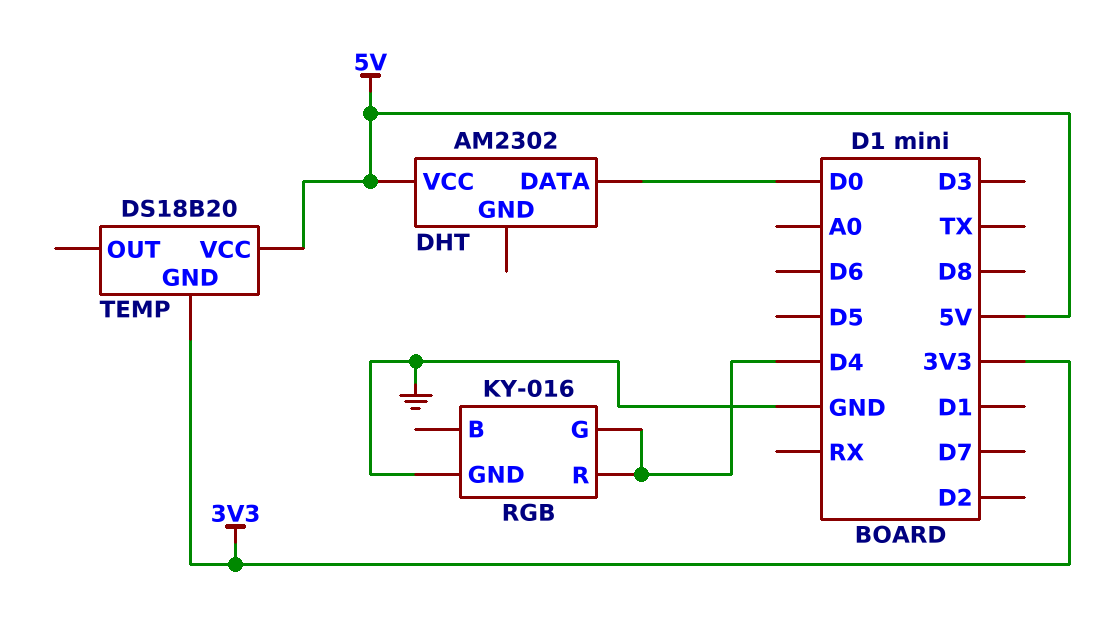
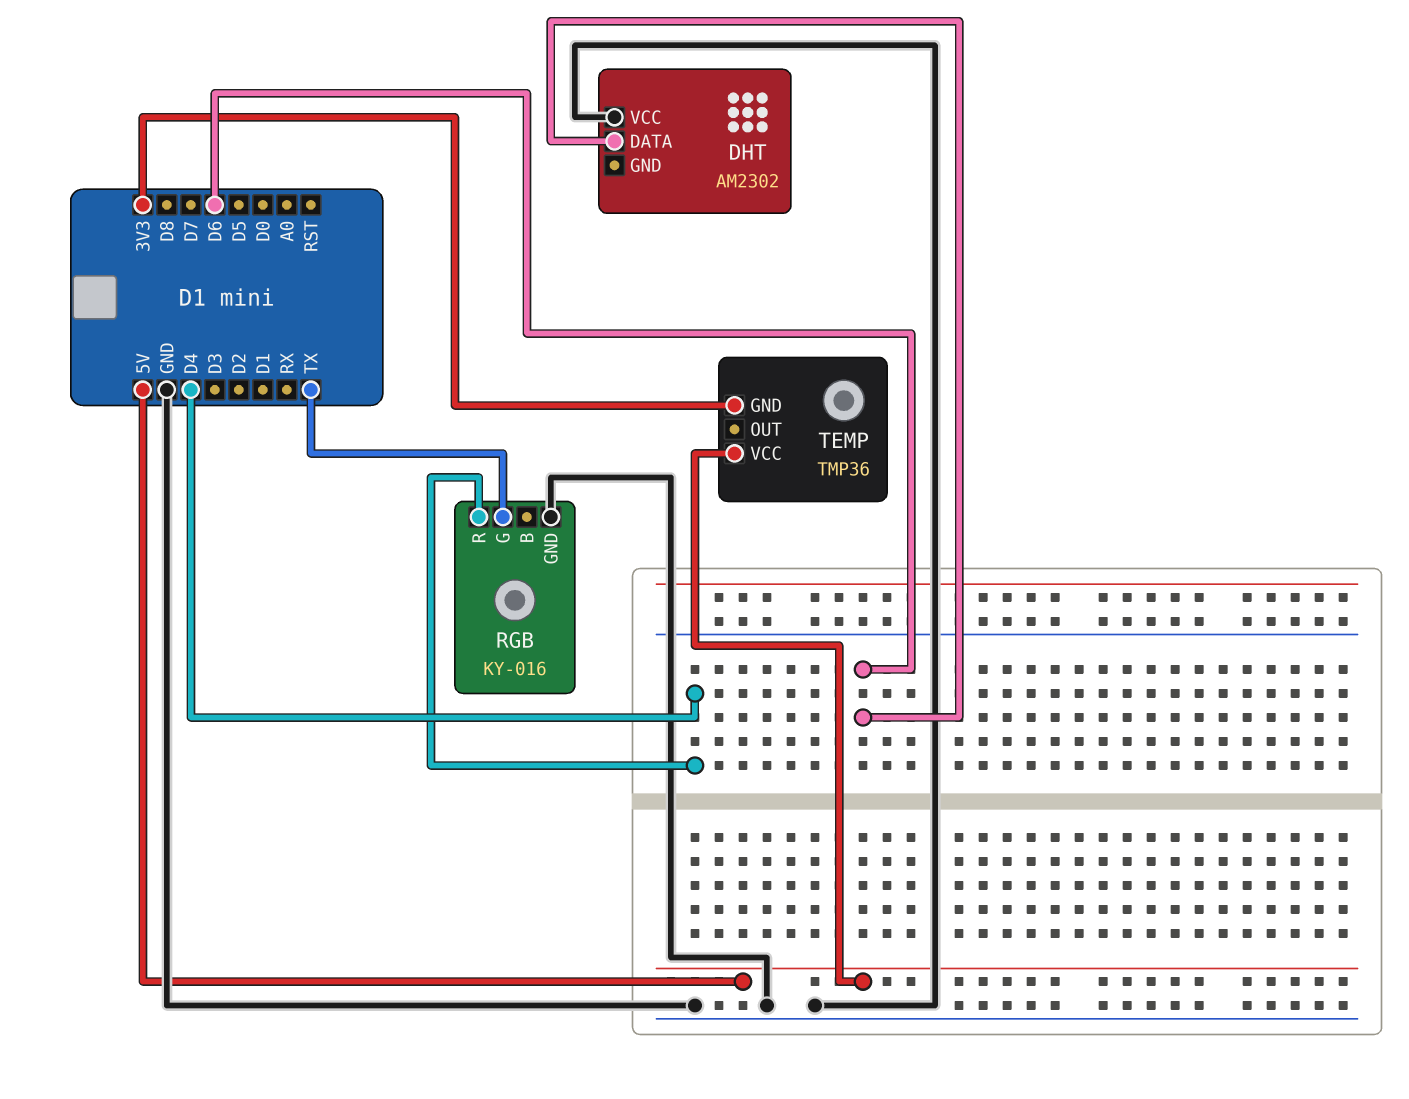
DHT pin DATA: D0 -> D6
DHT pin VCC: 5V -> GND
RGB pin G: D4 -> TX
TEMP: DS18B20 -> TMP36

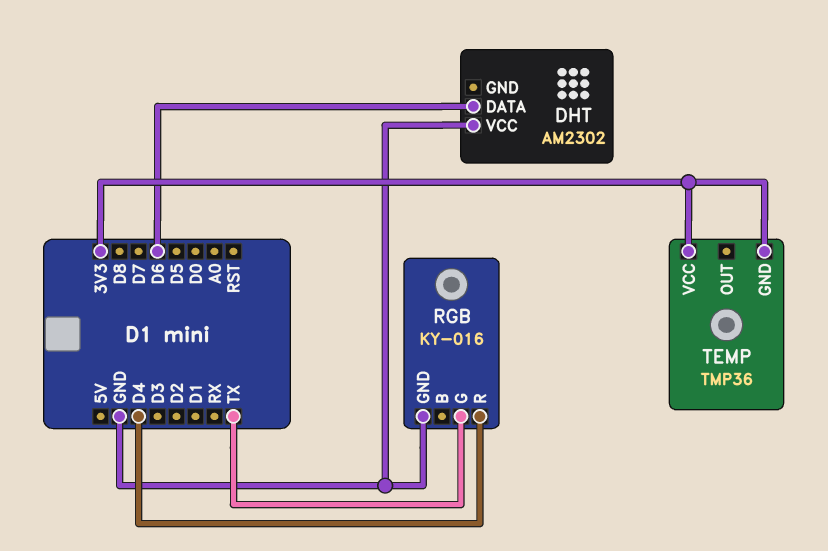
TEMP pin VCC: 5V -> 3V3

